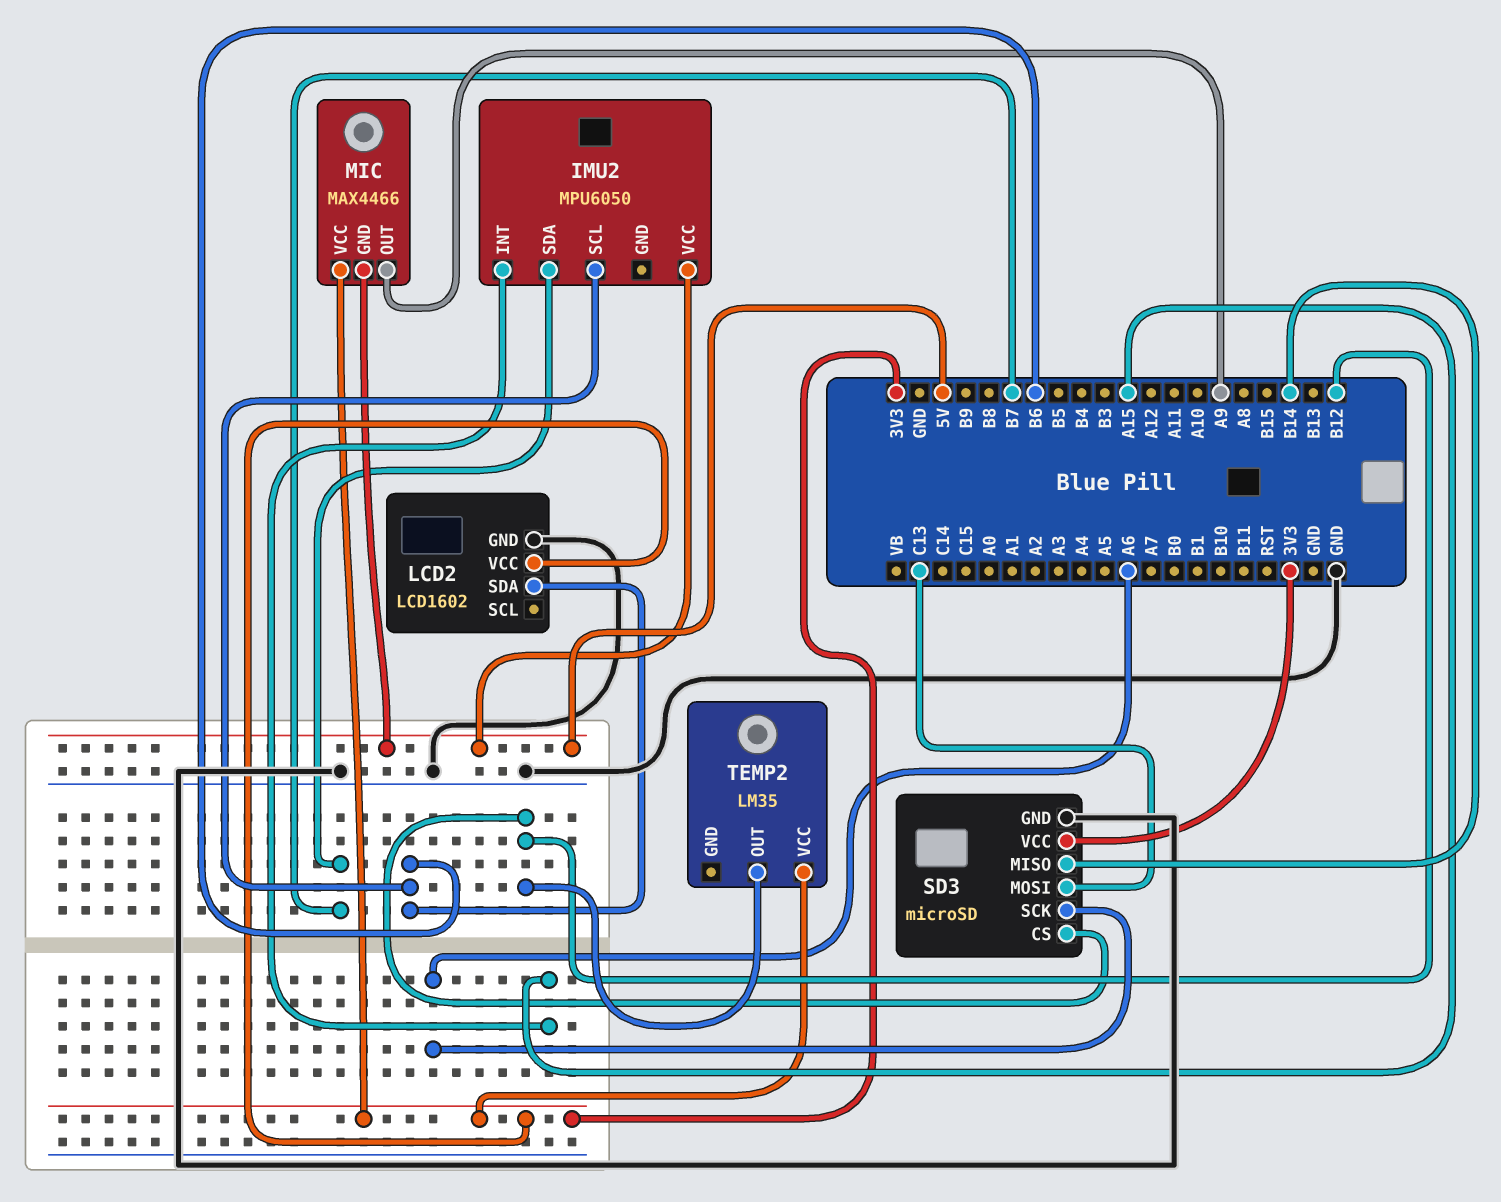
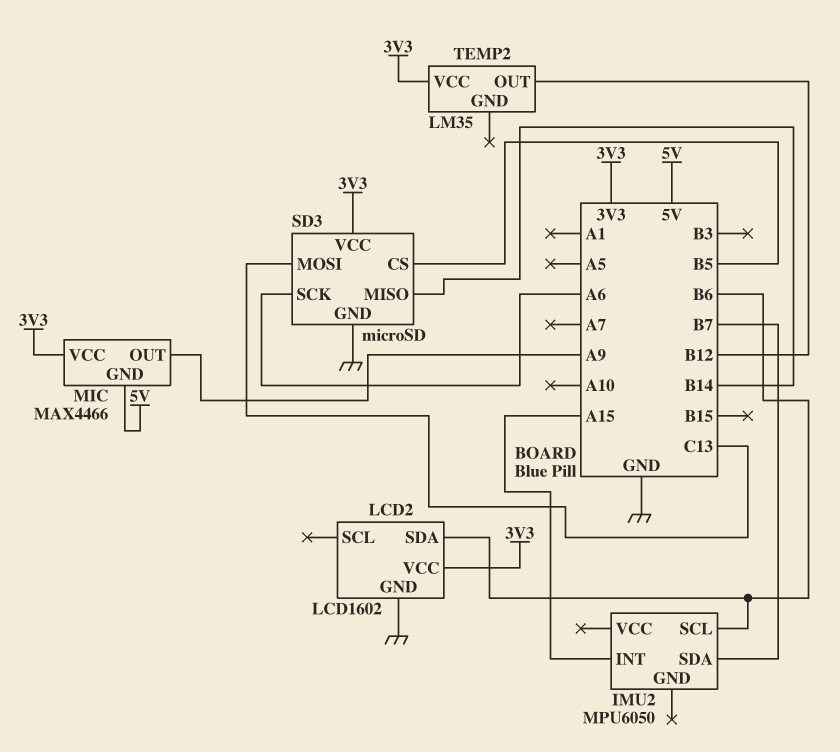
IMU2 pin VCC: 5V -> none
SD3 pin CS: B12 -> B5

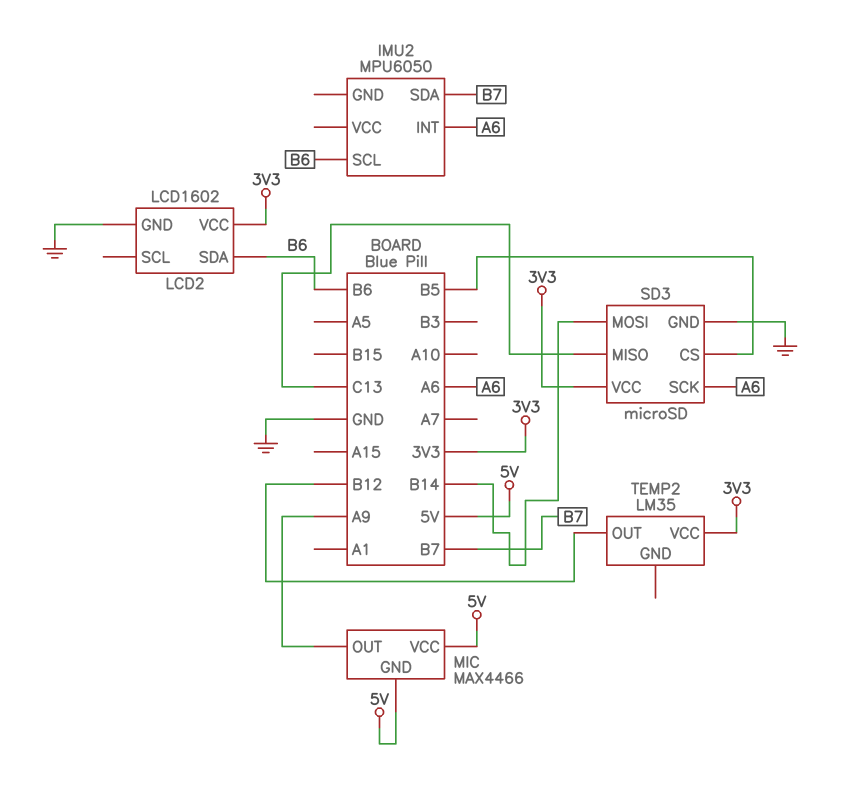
IMU2 pin INT: A15 -> A6
MIC pin VCC: 3V3 -> 5V
SD3 pin MISO: B14 -> C13
SD3 pin MOSI: C13 -> B14

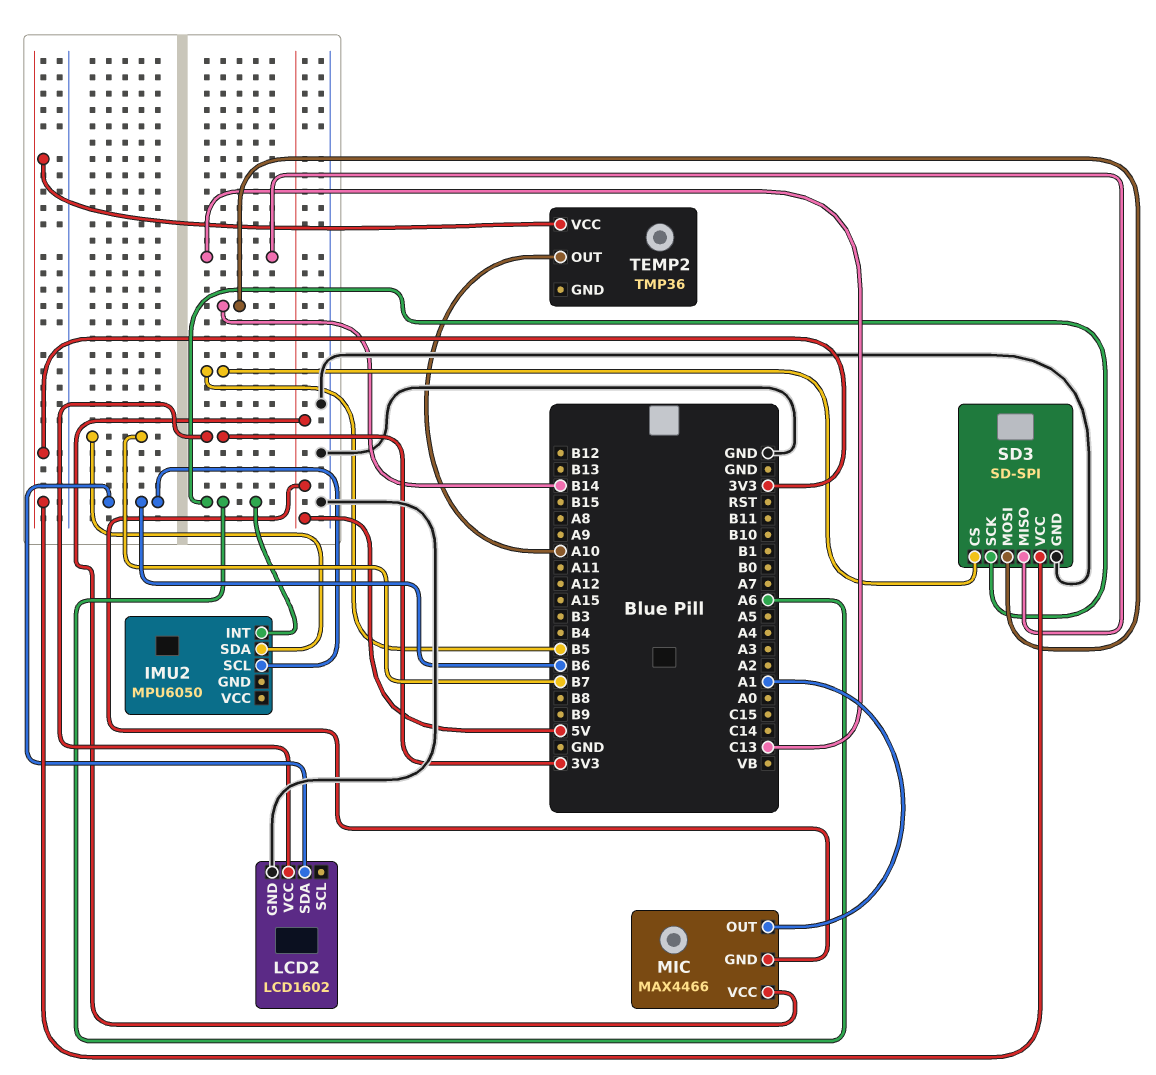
MIC pin OUT: A9 -> A1
SD3: microSD -> SD-SPI
TEMP2: LM35 -> TMP36
TEMP2 pin OUT: B12 -> A10

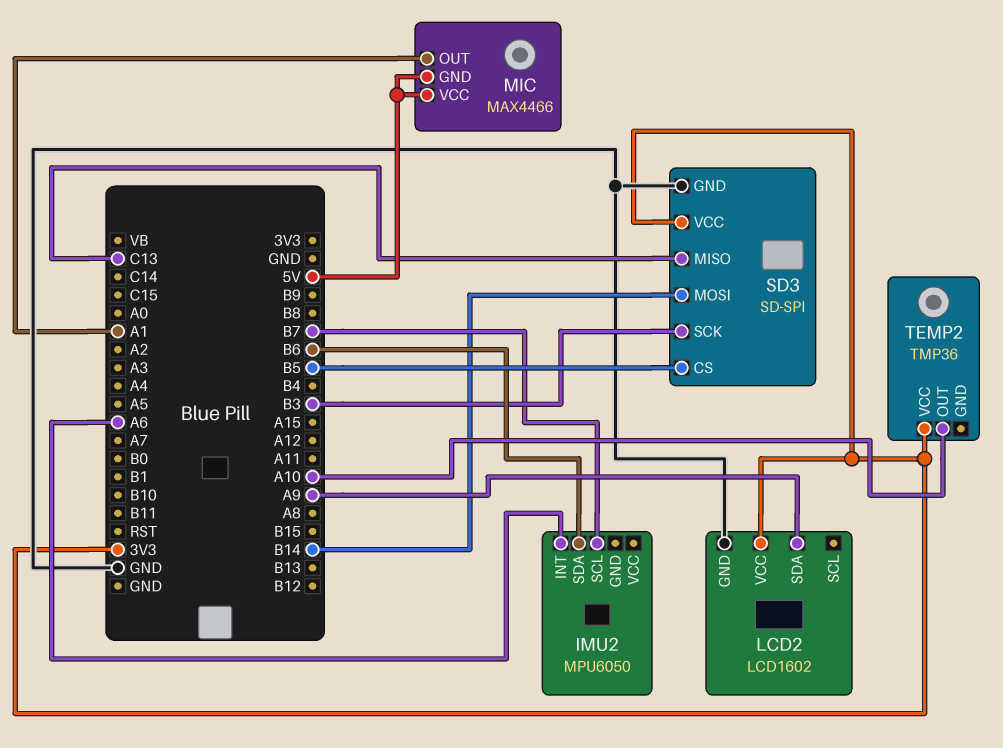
IMU2 pin SCL: B6 -> B7
IMU2 pin SDA: B7 -> B6
LCD2 pin SDA: B6 -> A9
SD3 pin SCK: A6 -> B3

